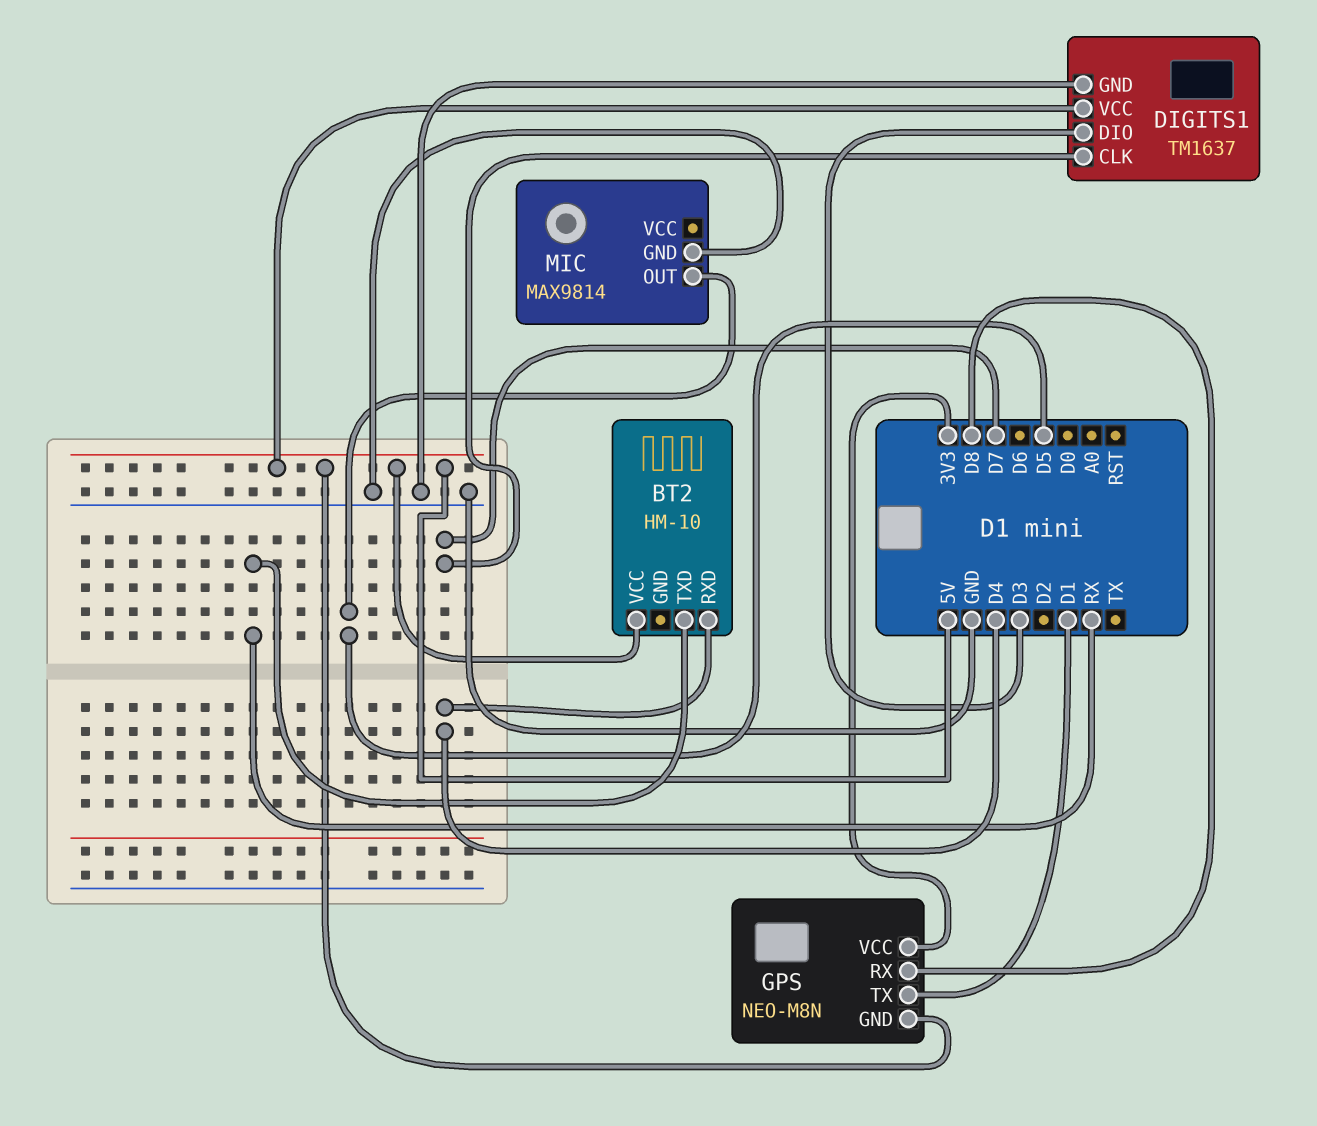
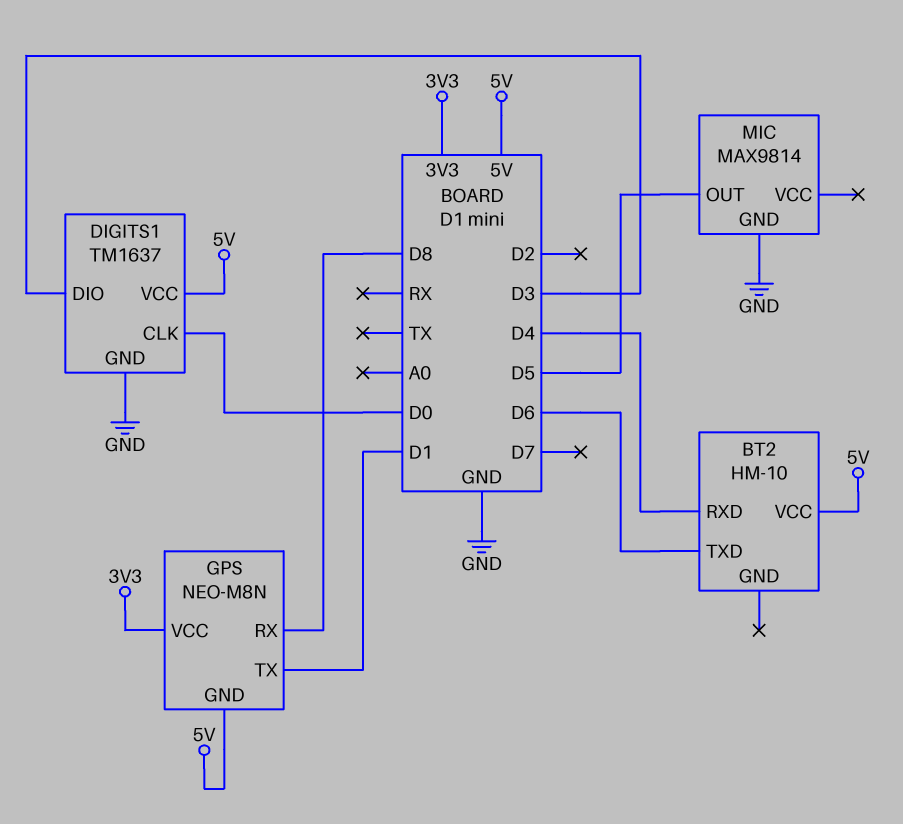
BT2 pin TXD: RX -> D6
DIGITS1 pin CLK: D7 -> D0

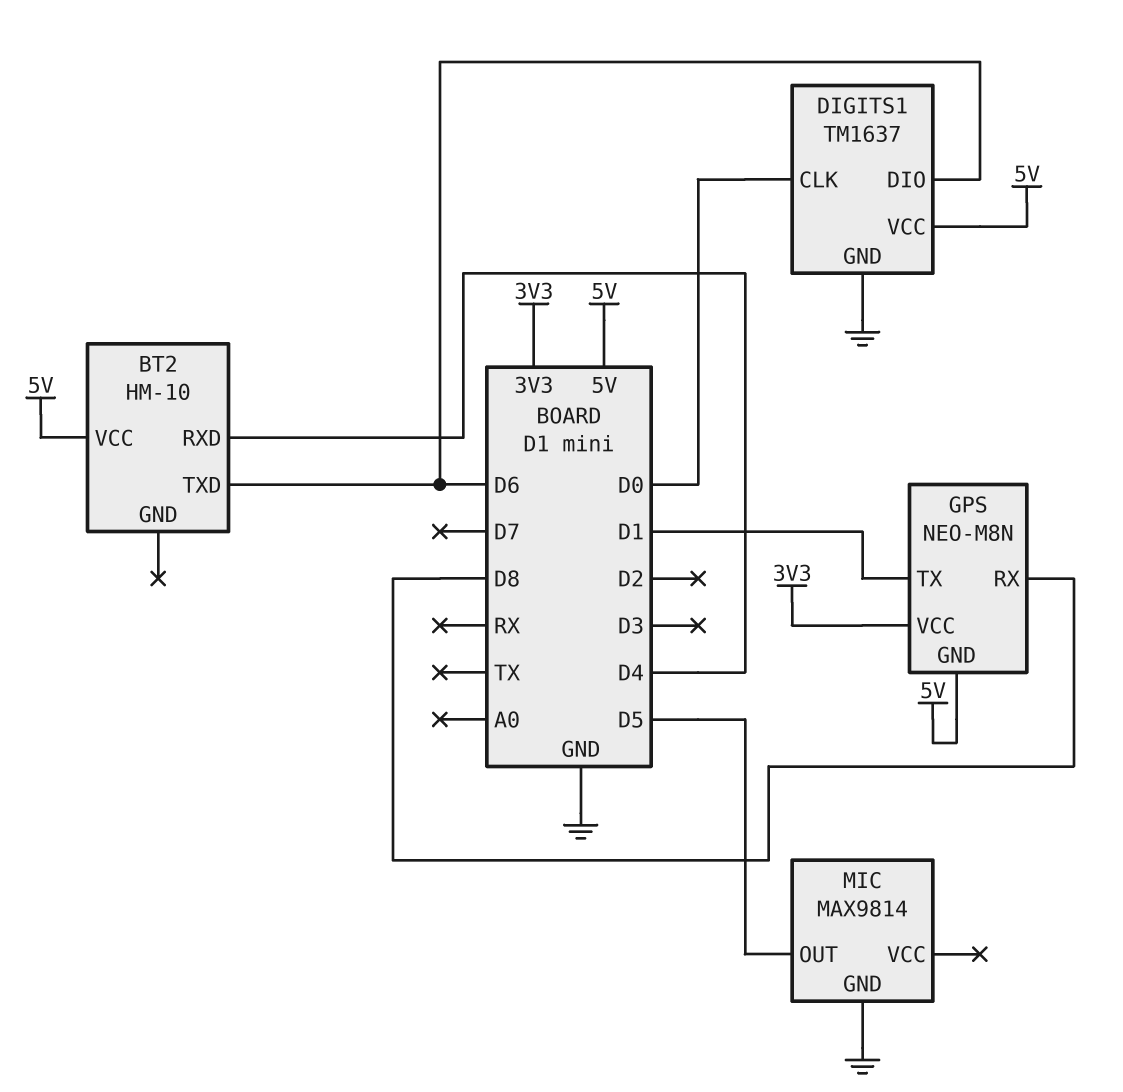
DIGITS1 pin DIO: D3 -> D6

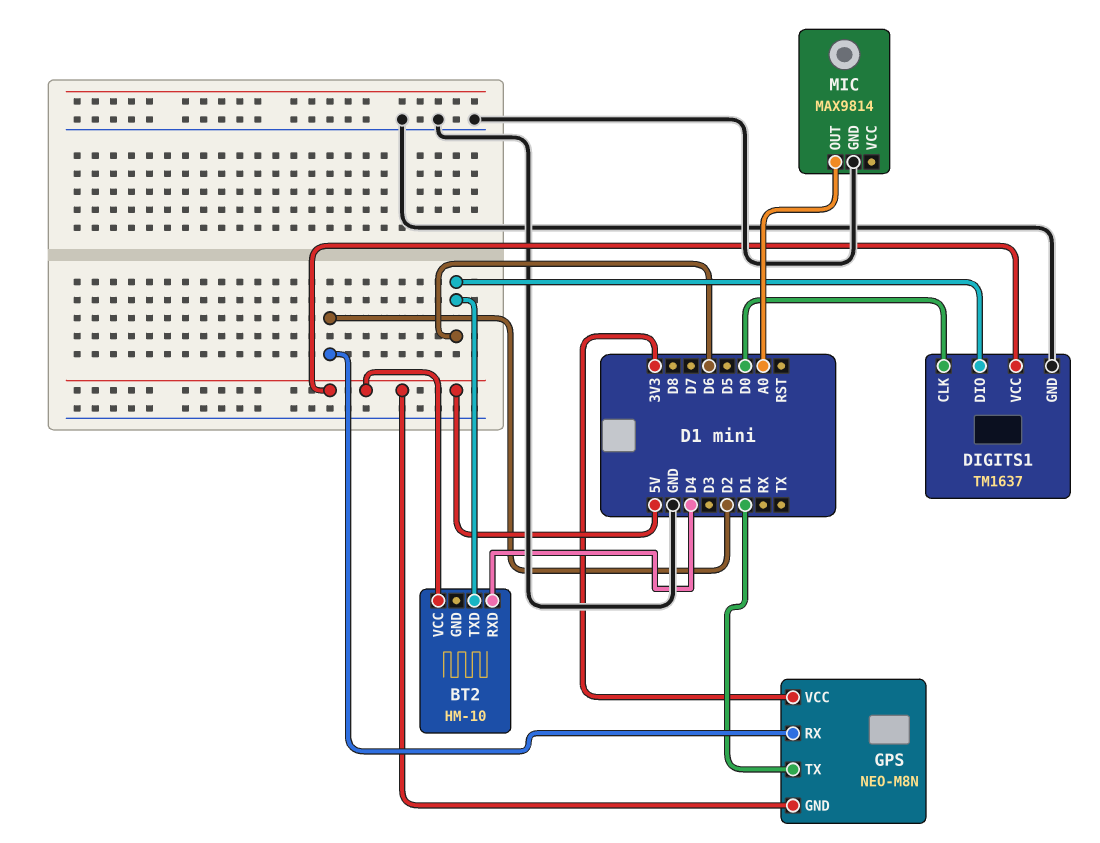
GPS pin RX: D8 -> D2
MIC pin OUT: D5 -> A0

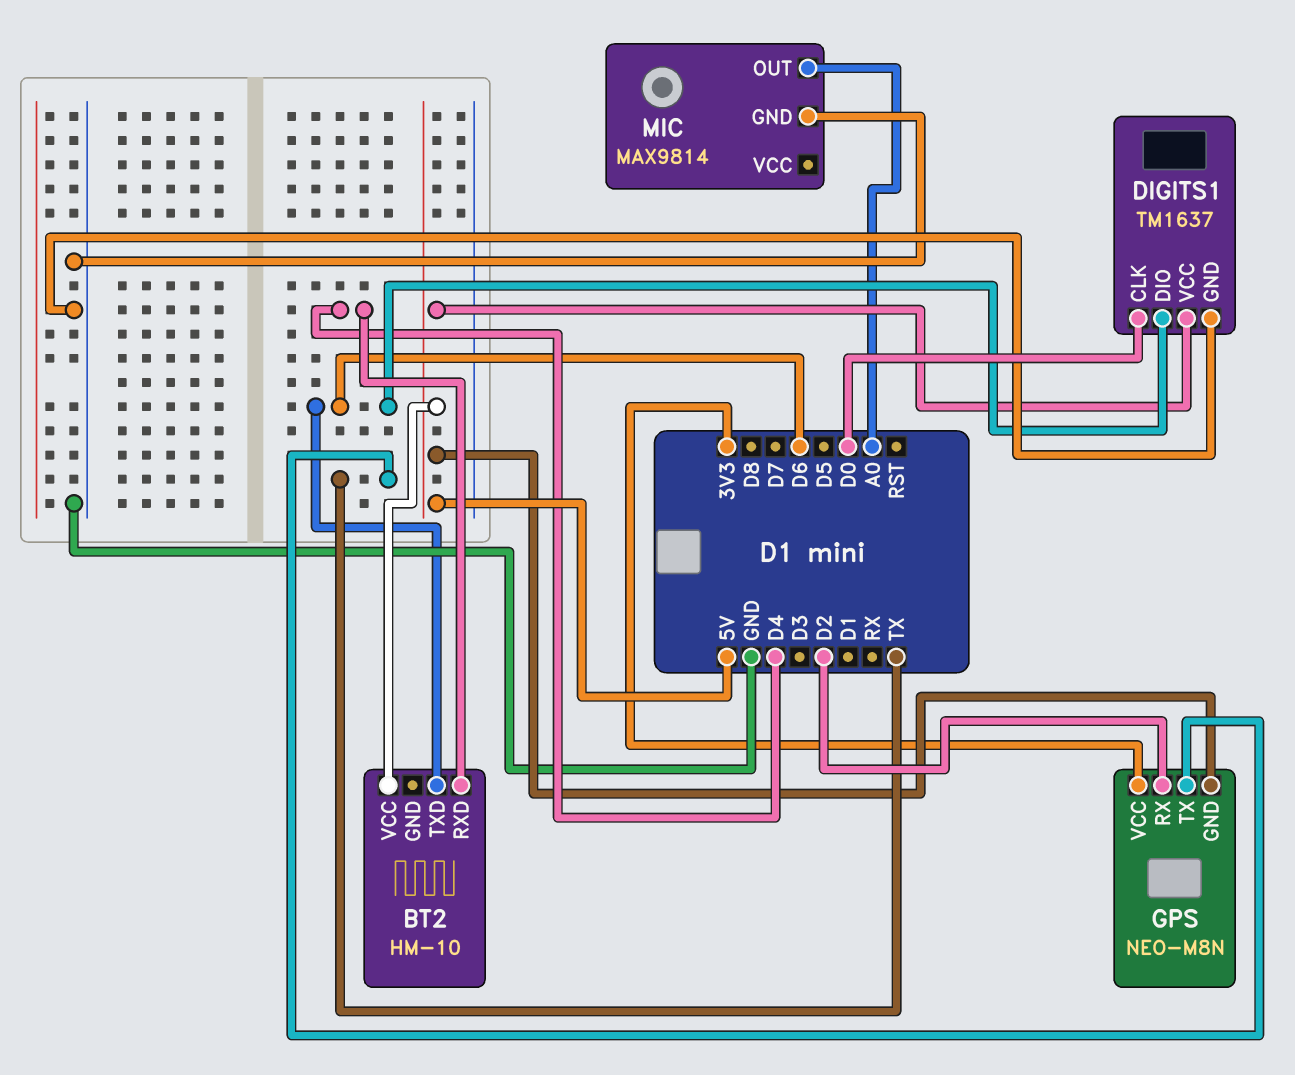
GPS pin TX: D1 -> TX

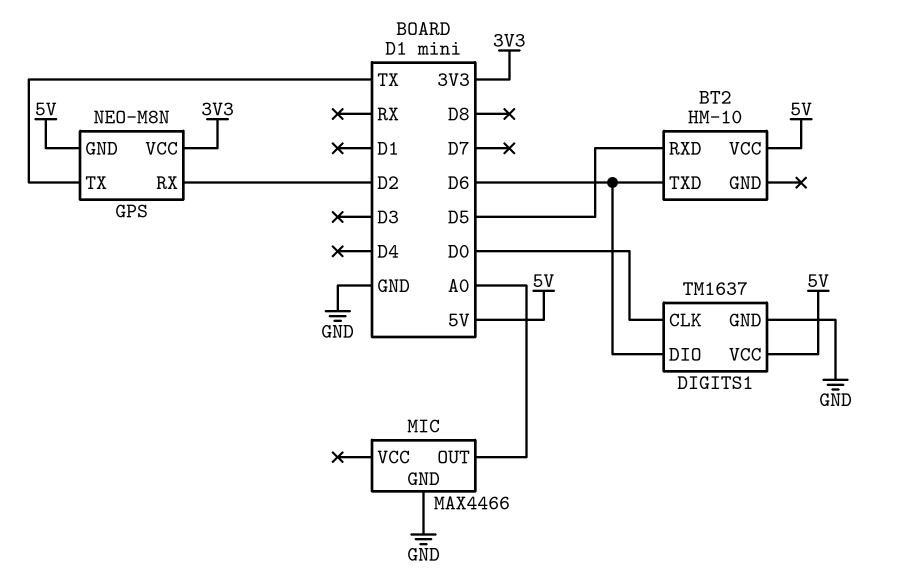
BT2 pin RXD: D4 -> D5
MIC: MAX9814 -> MAX4466

